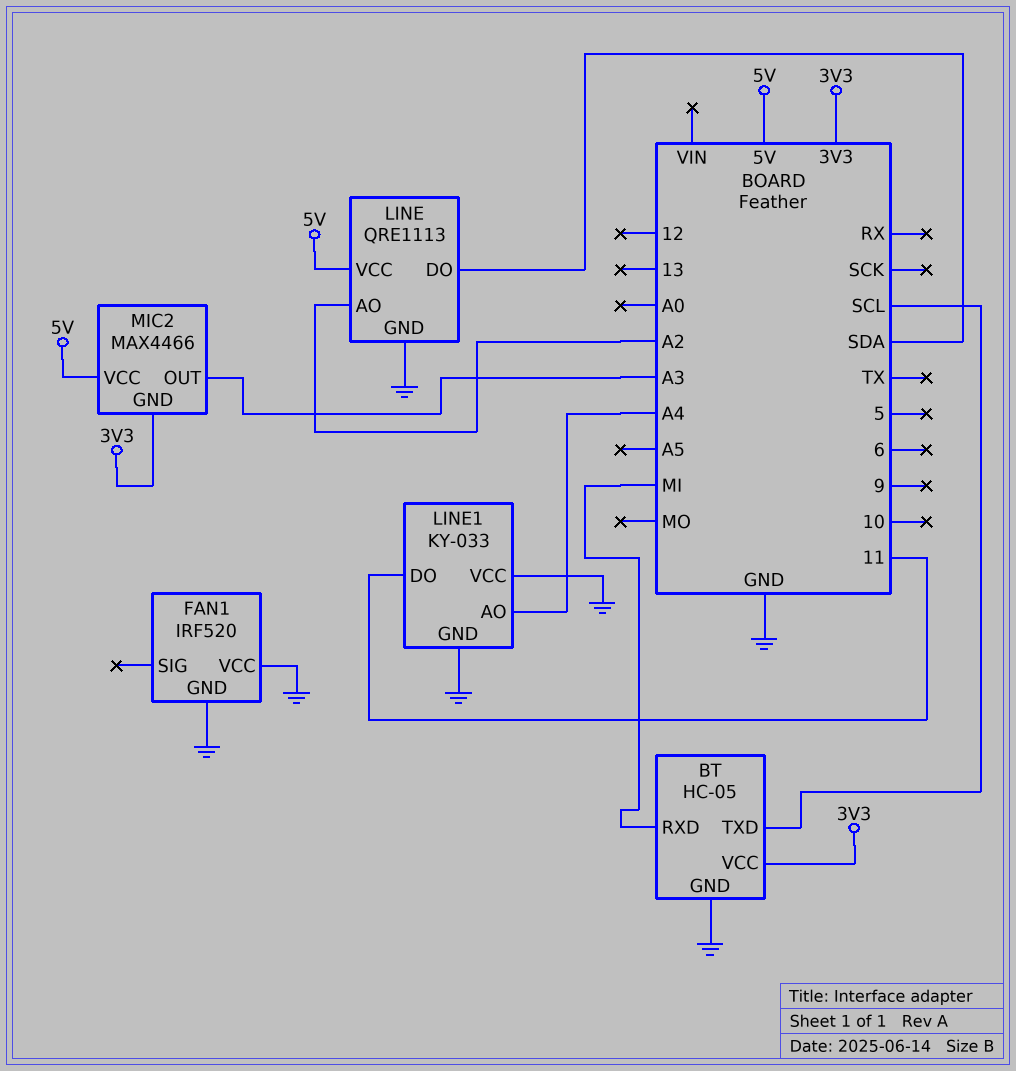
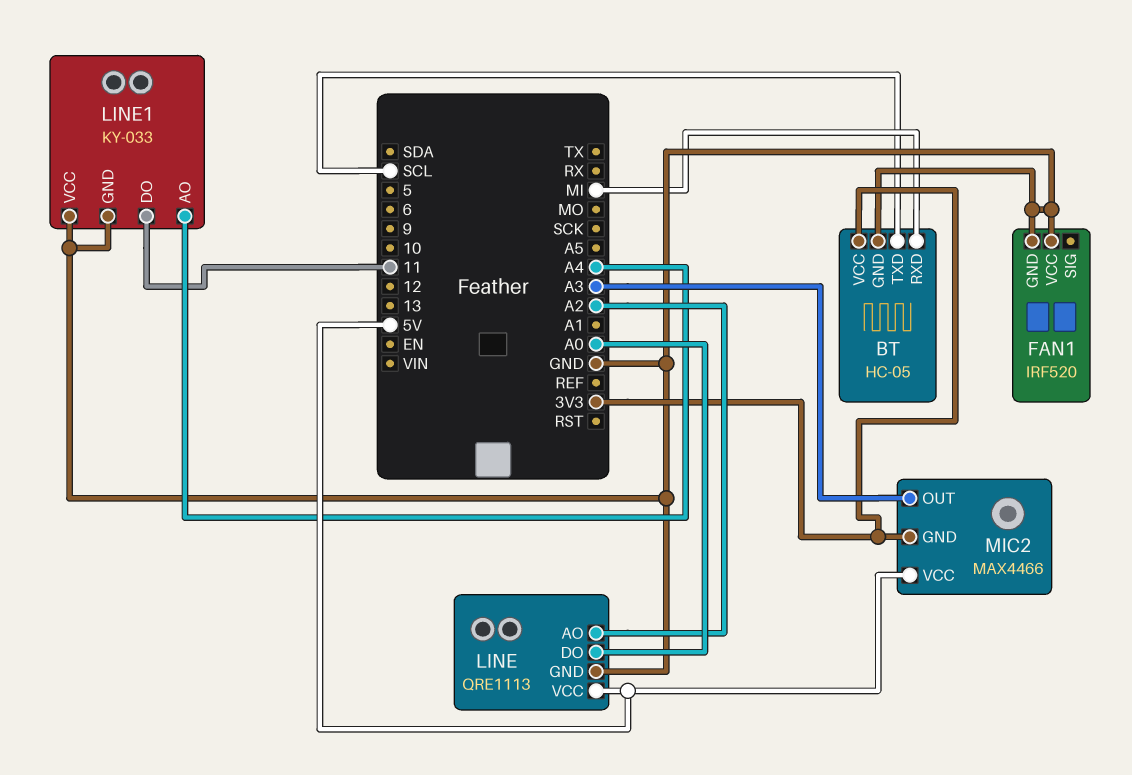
LINE pin DO: SDA -> A0

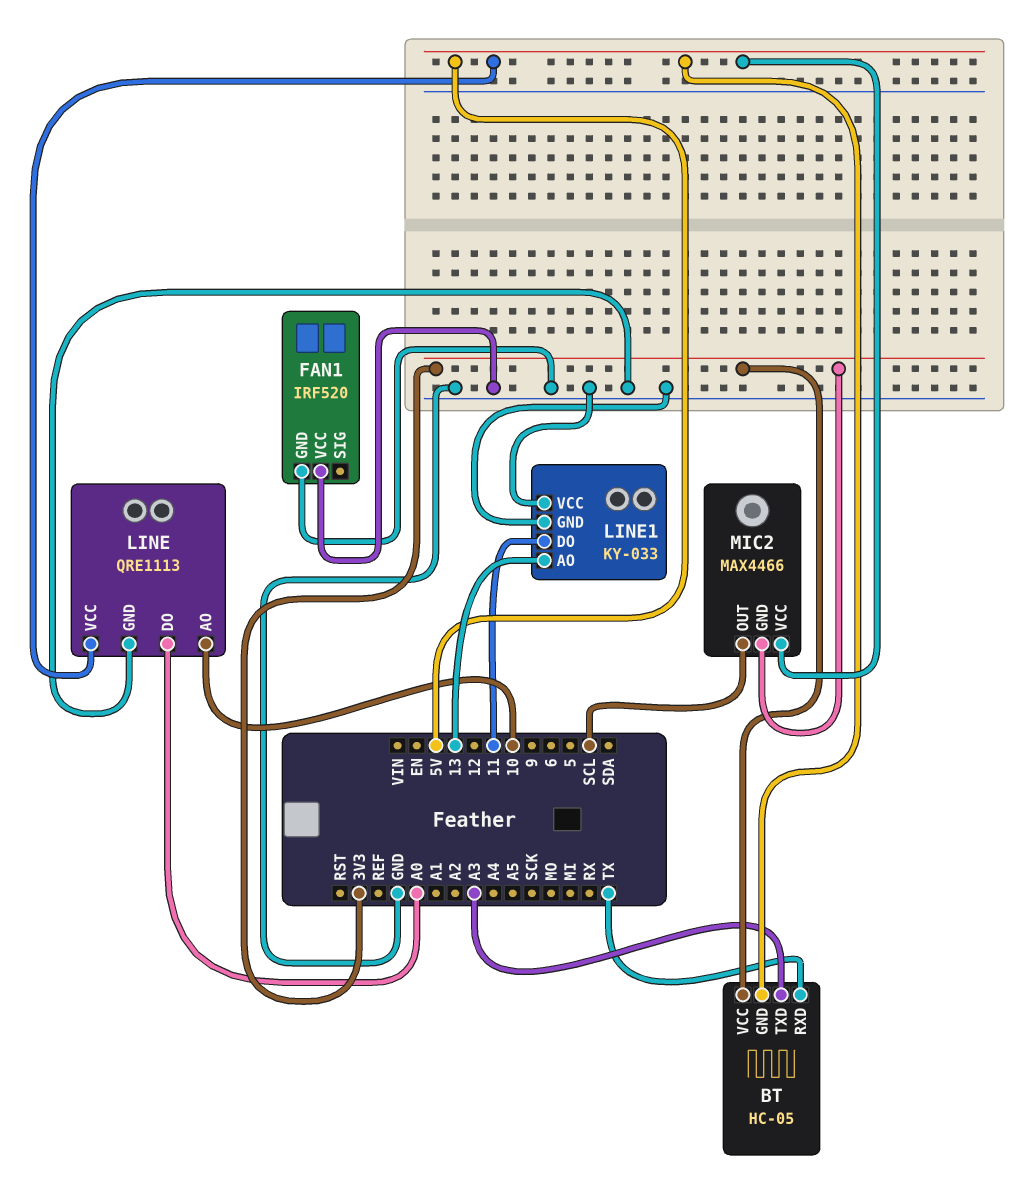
BT pin GND: GND -> 5V
BT pin RXD: MI -> TX
BT pin TXD: SCL -> A3
LINE pin AO: A2 -> 10
LINE1 pin AO: A4 -> 13
MIC2 pin OUT: A3 -> SCL

